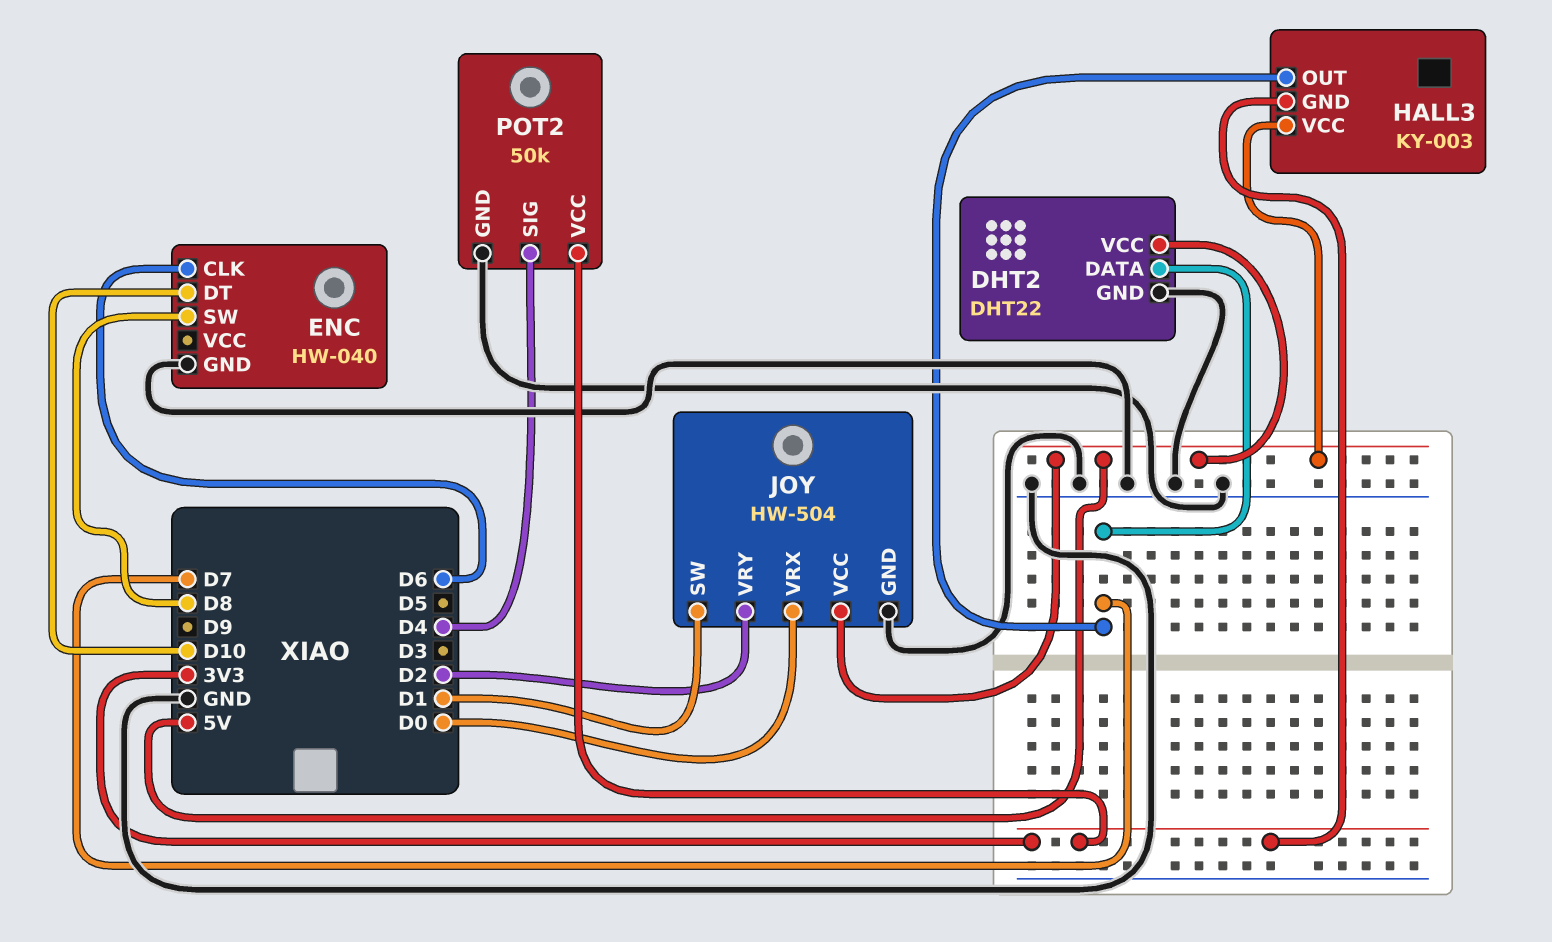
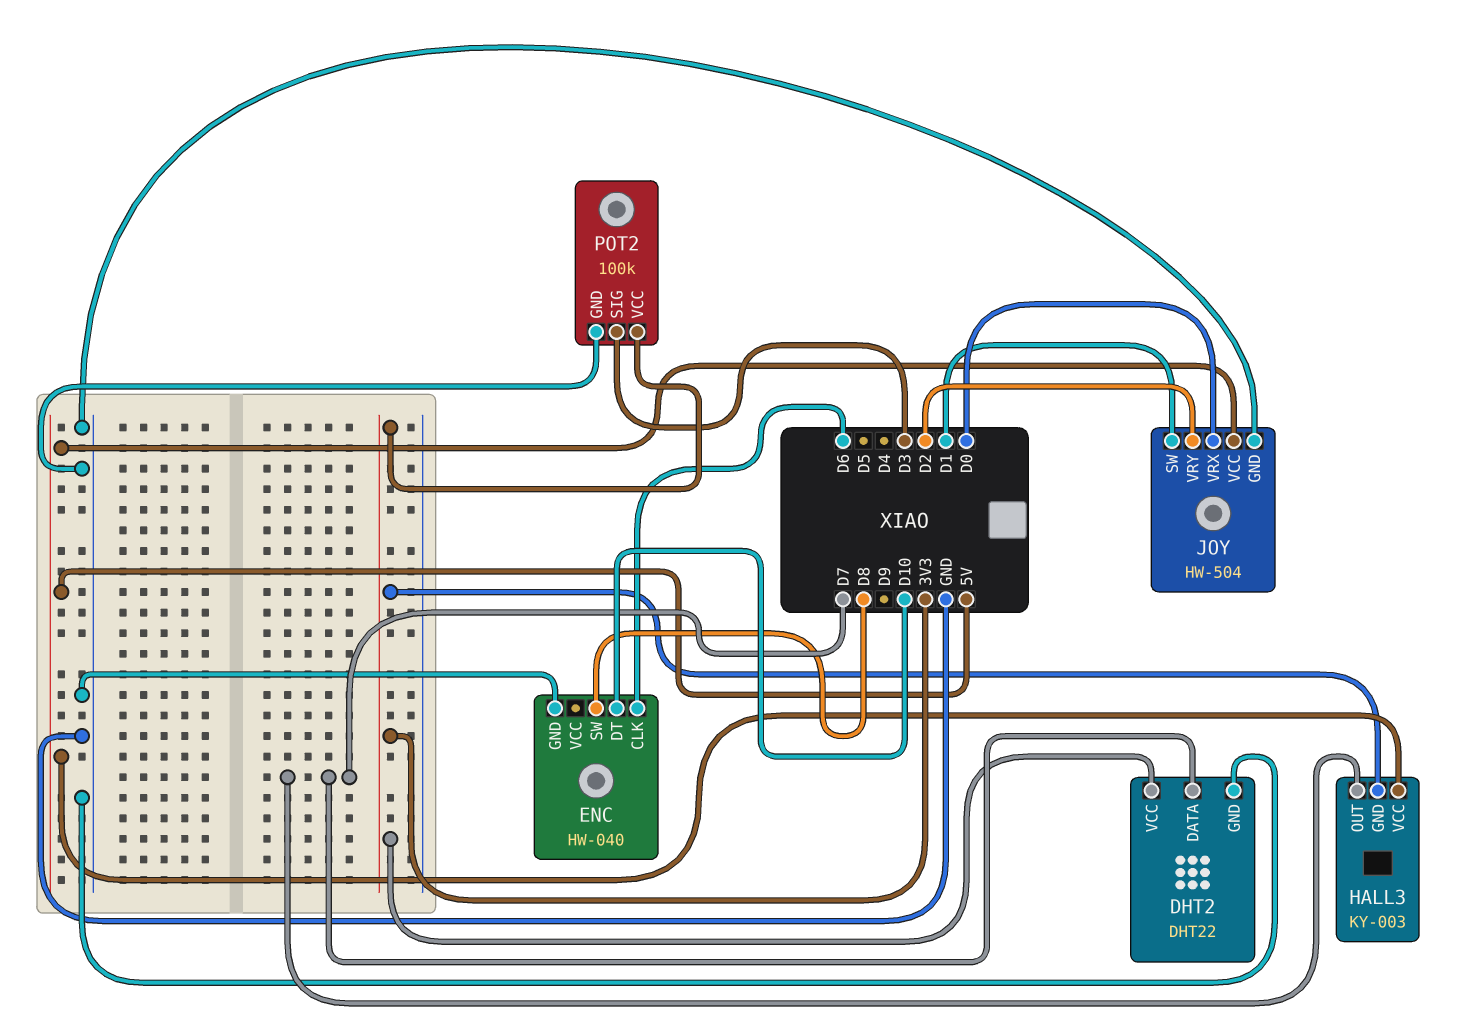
DHT2 pin VCC: 5V -> 3V3
POT2: 50k -> 100k
POT2 pin SIG: D4 -> D3

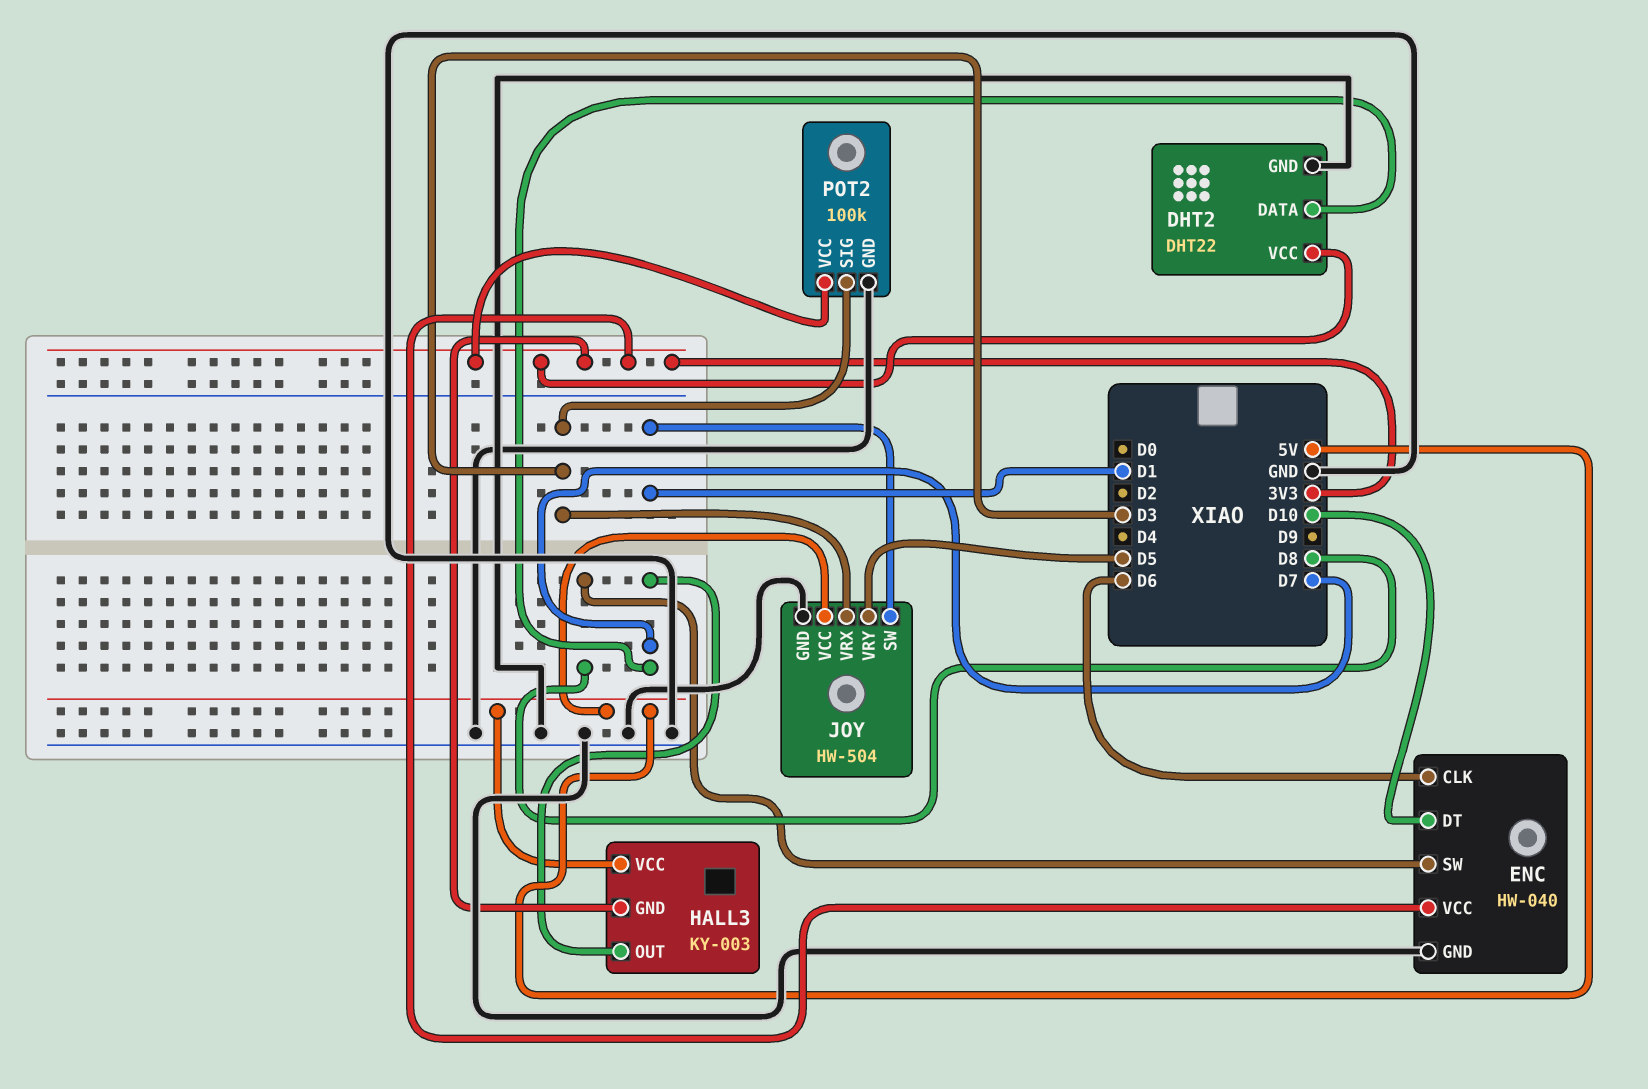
ENC pin VCC: none -> 3V3
JOY pin VRX: D0 -> D3
JOY pin VRY: D2 -> D5

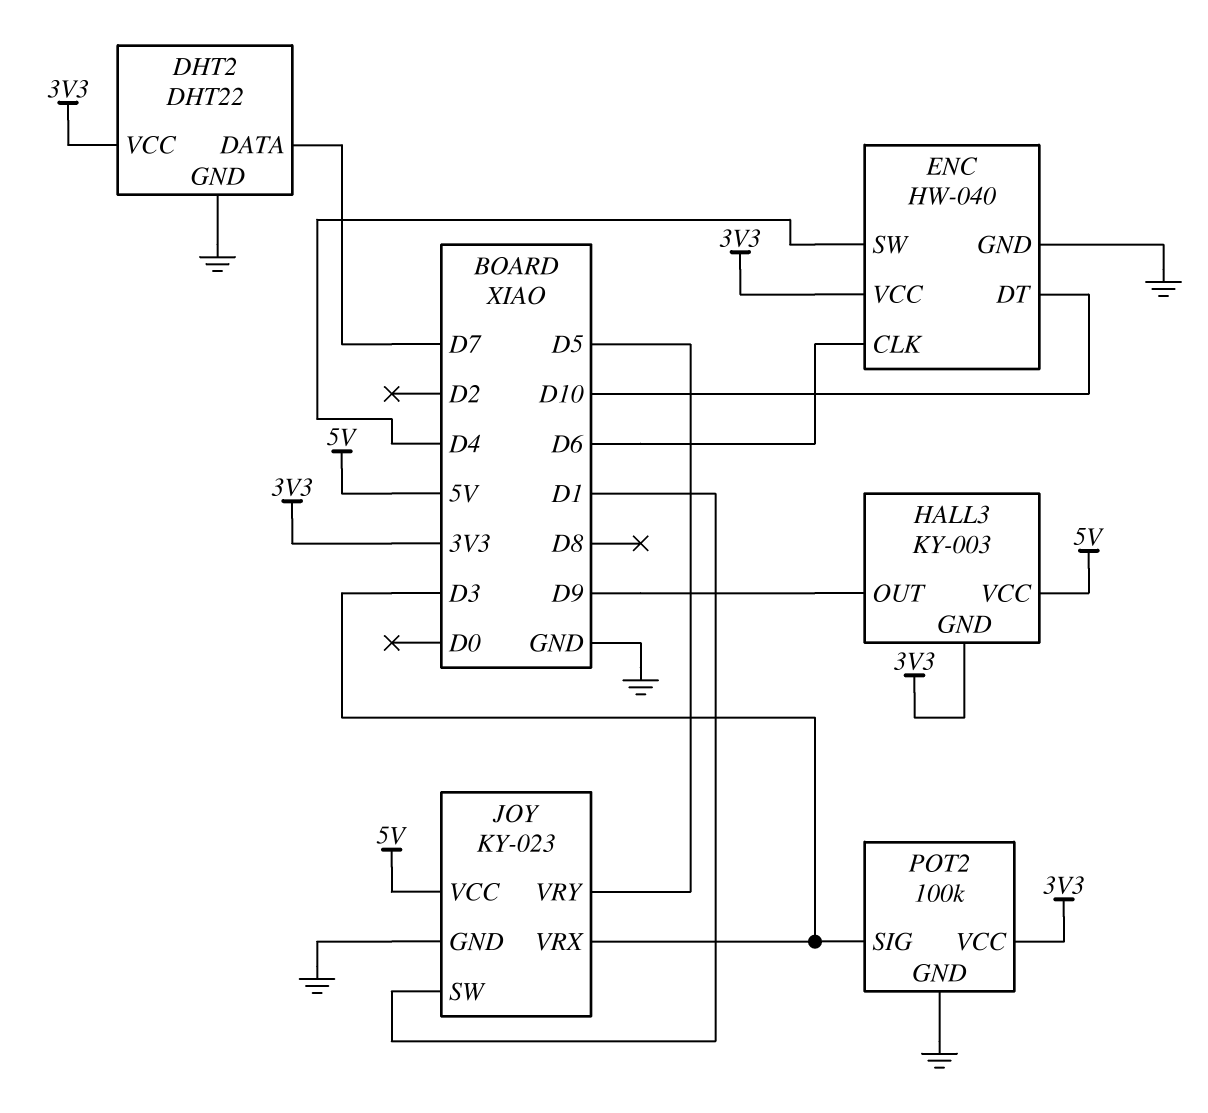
ENC pin SW: D8 -> D4
HALL3 pin OUT: D7 -> D9
JOY: HW-504 -> KY-023

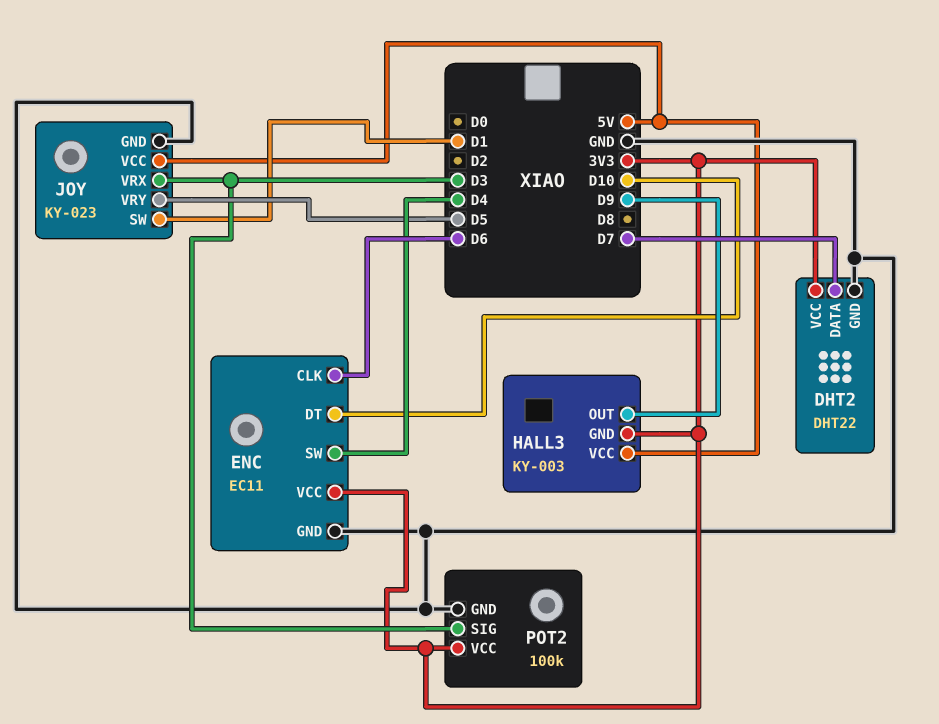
ENC: HW-040 -> EC11

